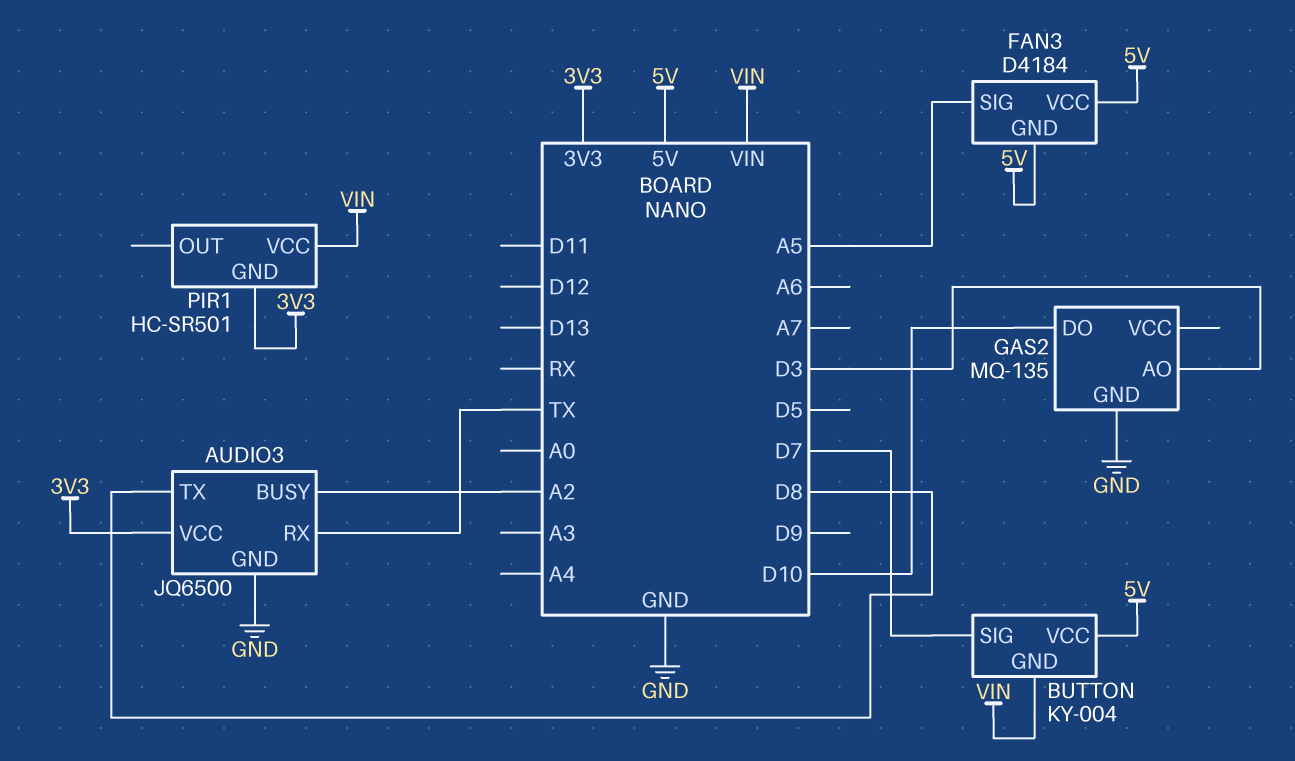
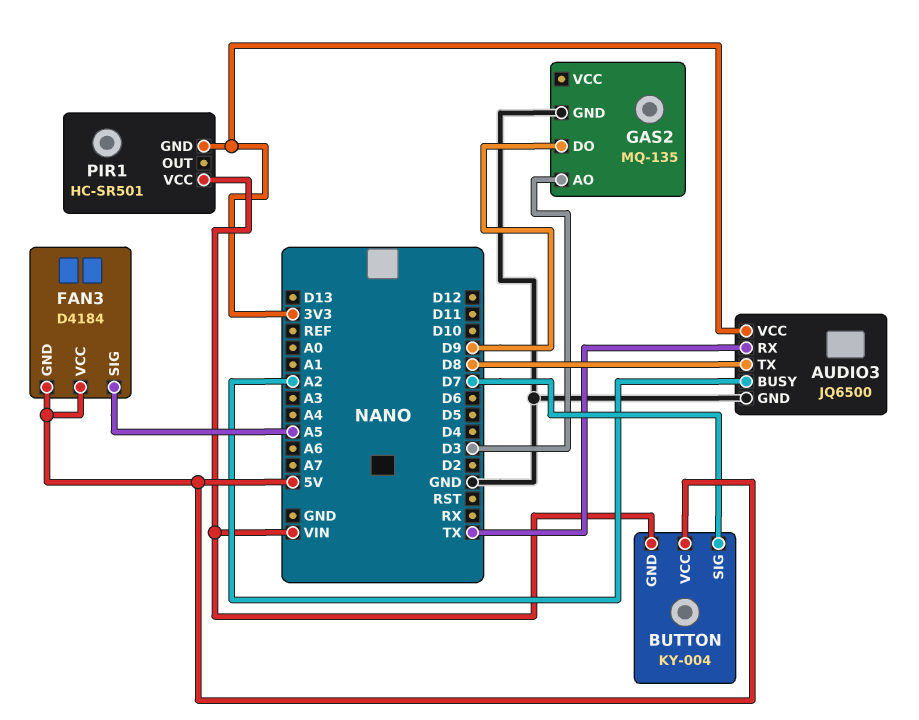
GAS2 pin DO: D10 -> D9

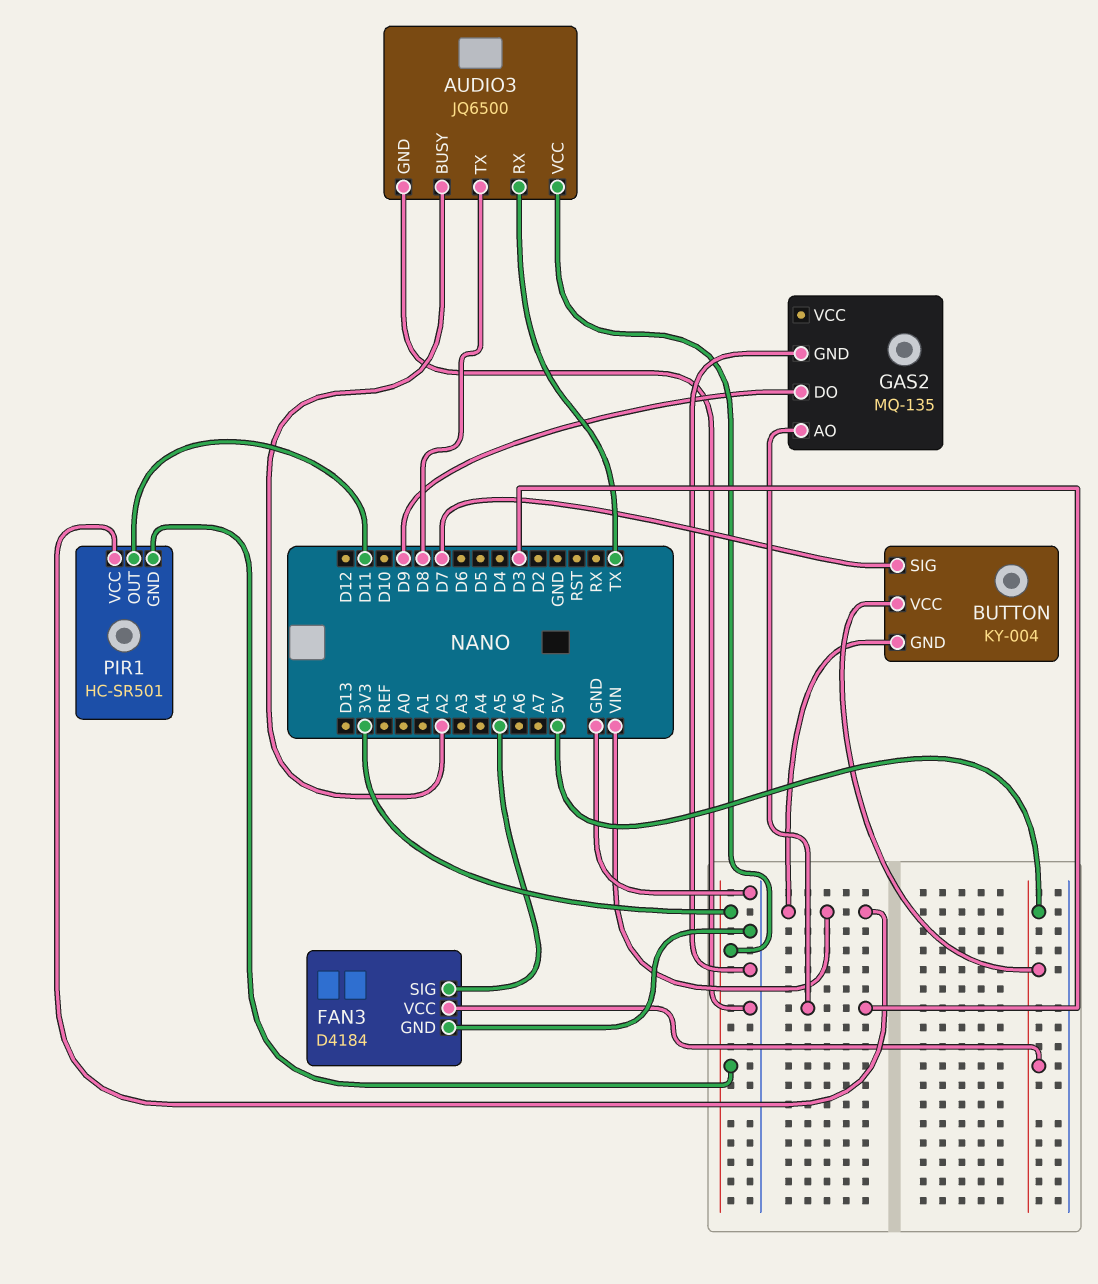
FAN3 pin GND: 5V -> GND
PIR1 pin OUT: none -> D11

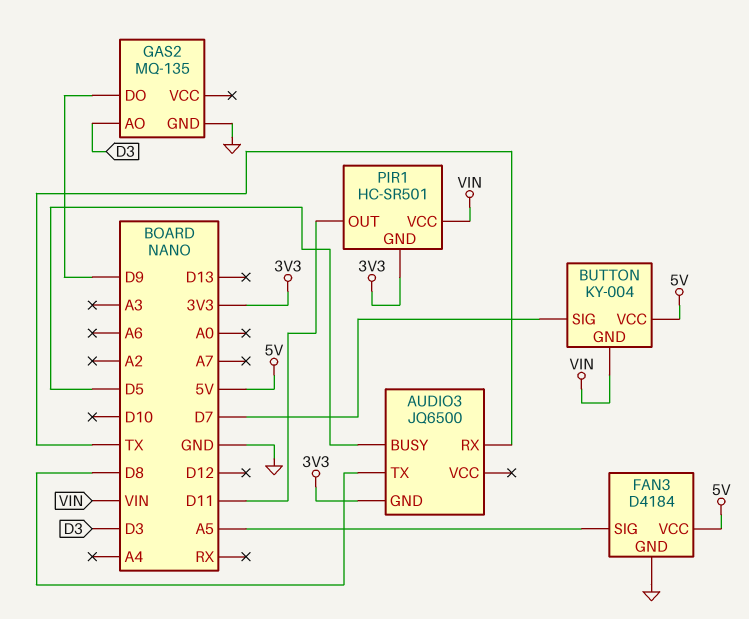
AUDIO3 pin BUSY: A2 -> D5
AUDIO3 pin GND: GND -> 3V3
AUDIO3 pin VCC: 3V3 -> none

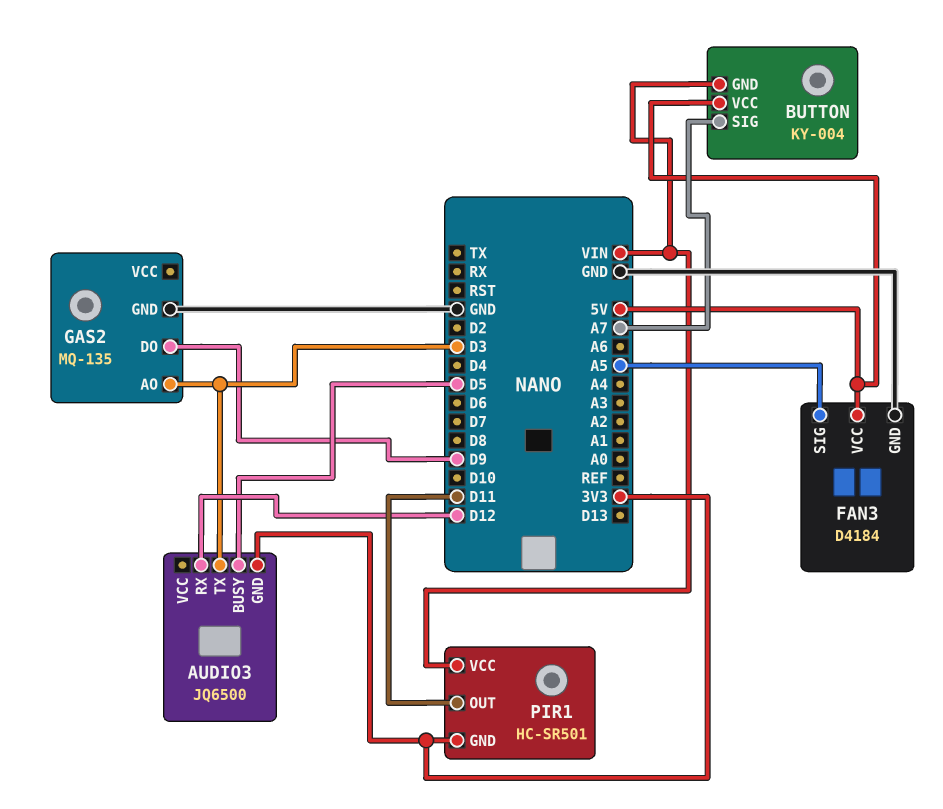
AUDIO3 pin RX: TX -> D12
AUDIO3 pin TX: D8 -> D3
BUTTON pin SIG: D7 -> A7

